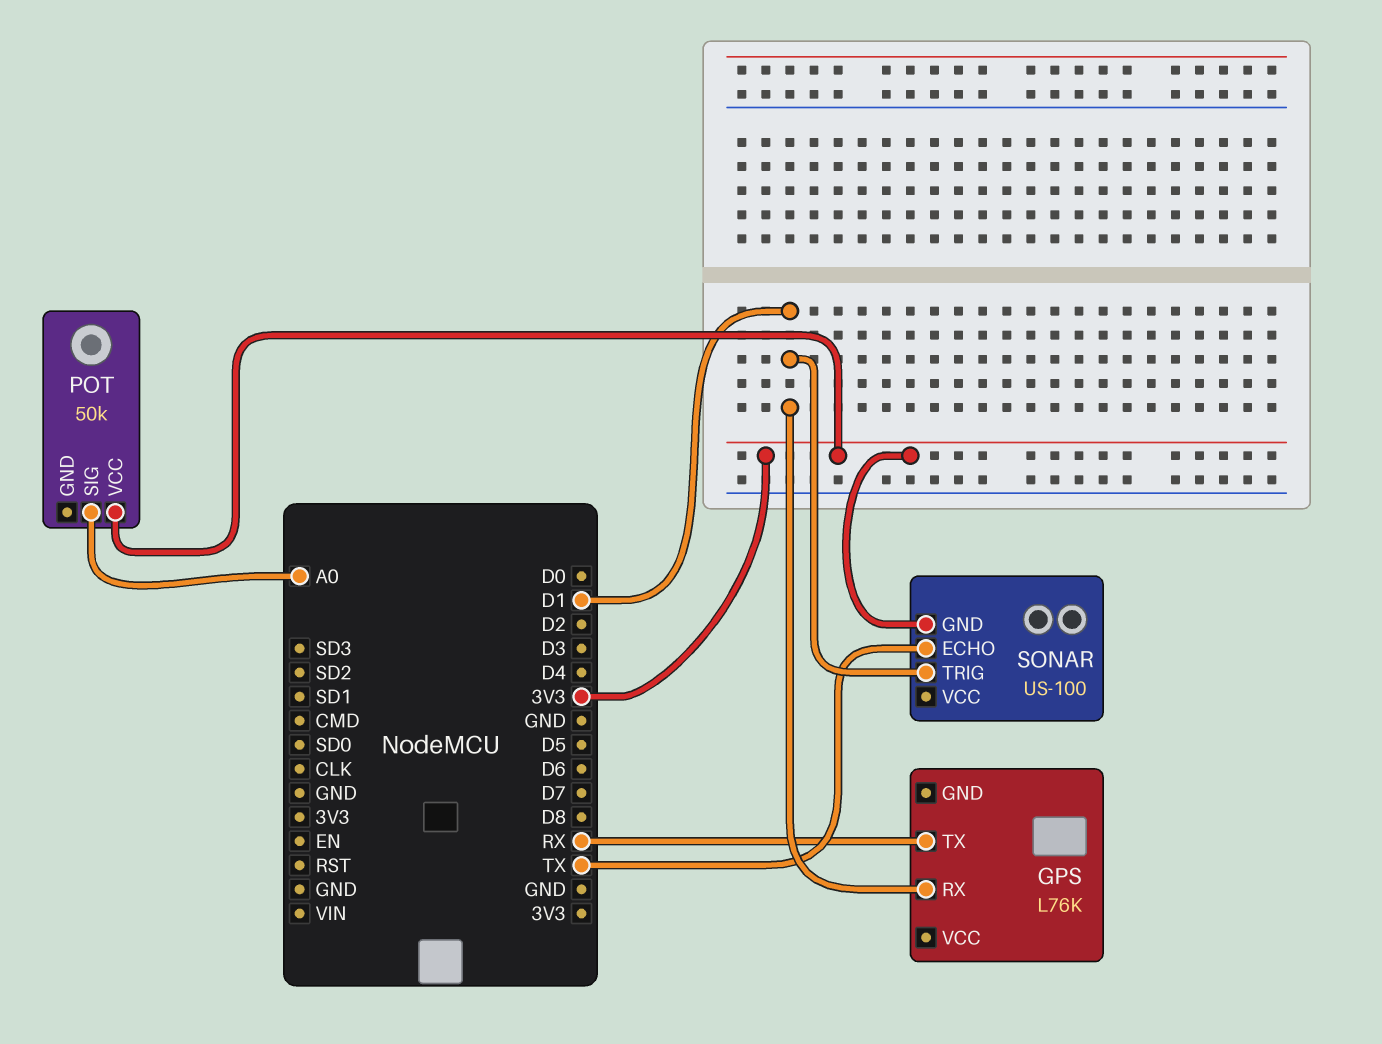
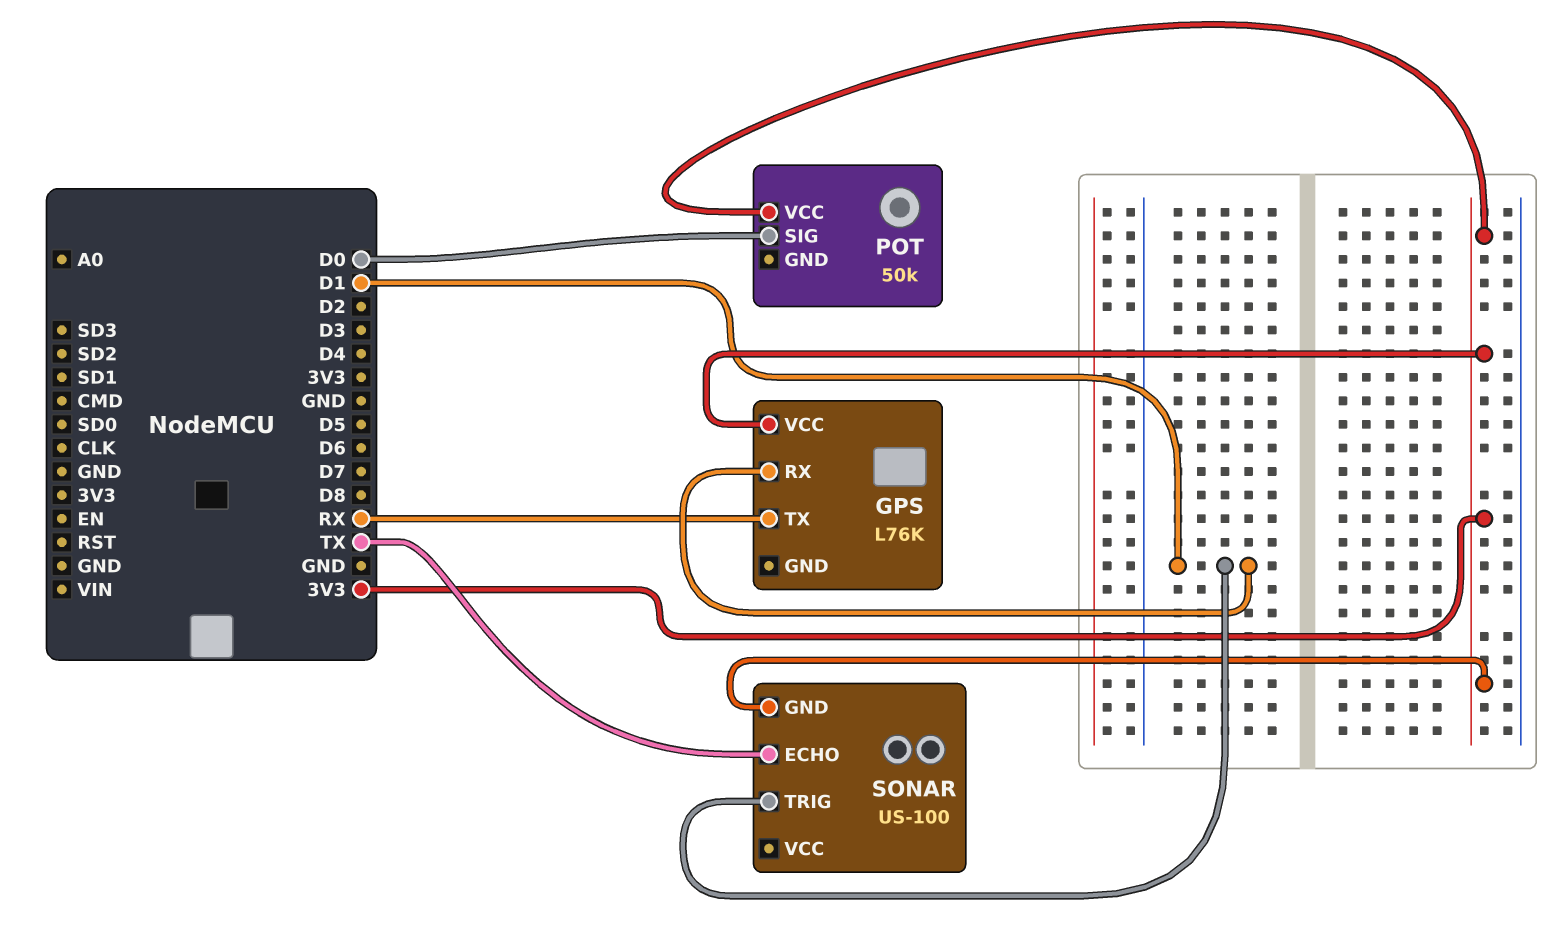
GPS pin VCC: none -> 3V3
POT pin SIG: A0 -> D0

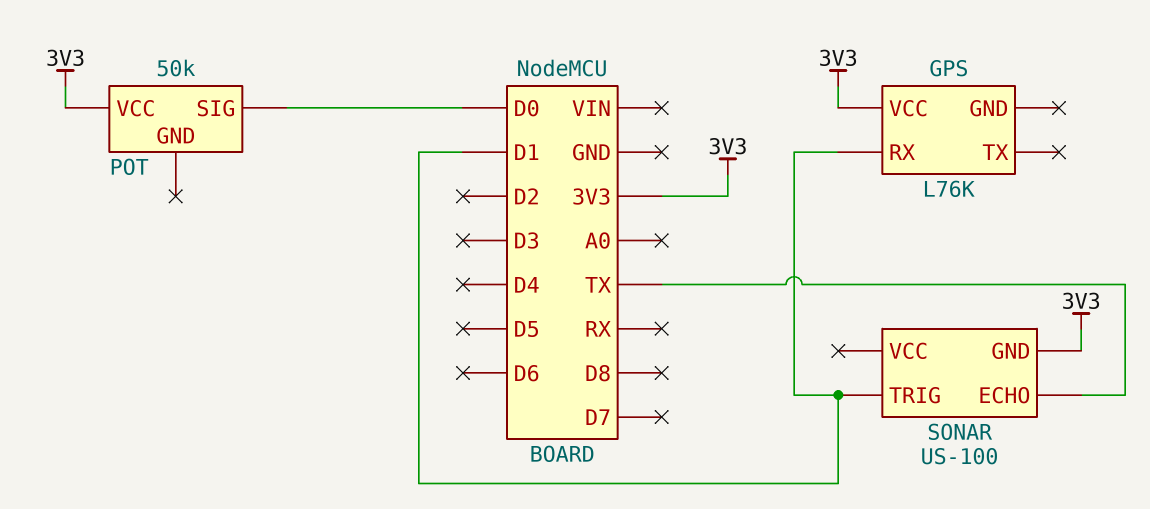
GPS pin TX: RX -> none

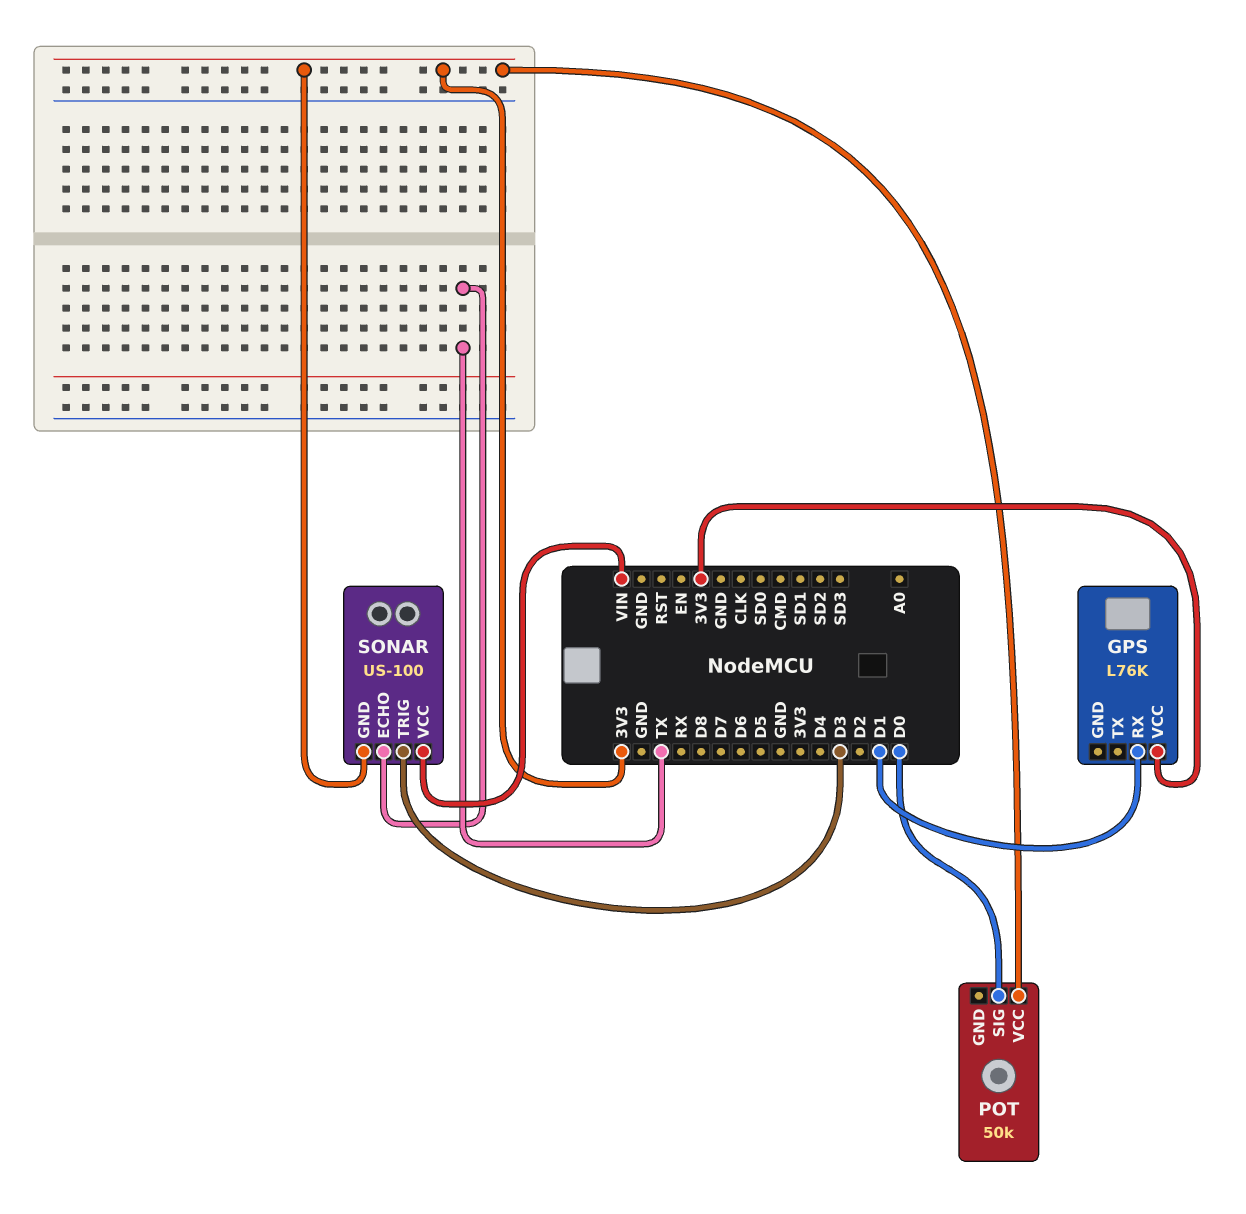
SONAR pin TRIG: D1 -> D3
SONAR pin VCC: none -> VIN

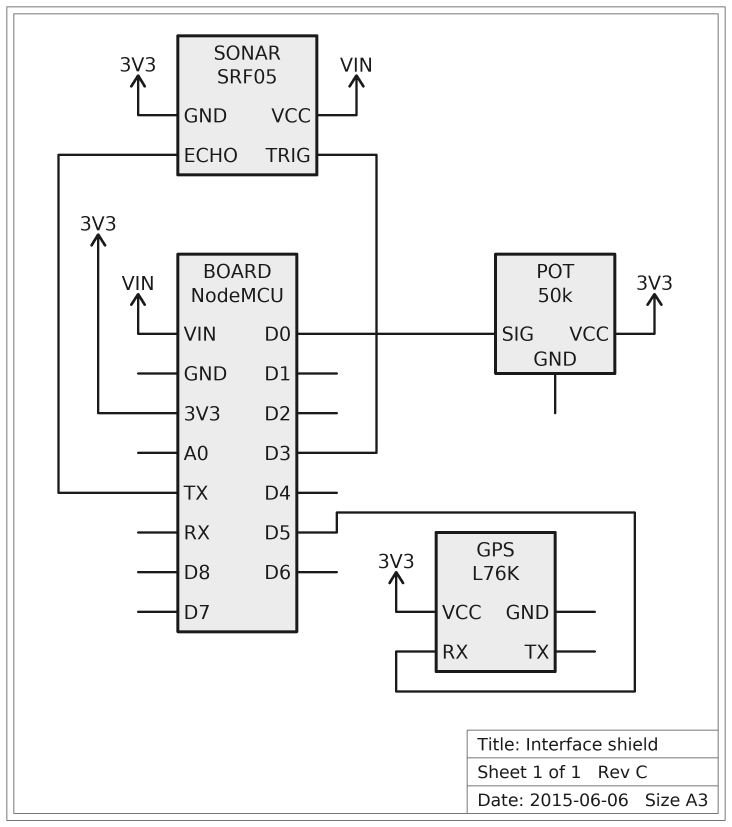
GPS pin RX: D1 -> D5
SONAR: US-100 -> SRF05

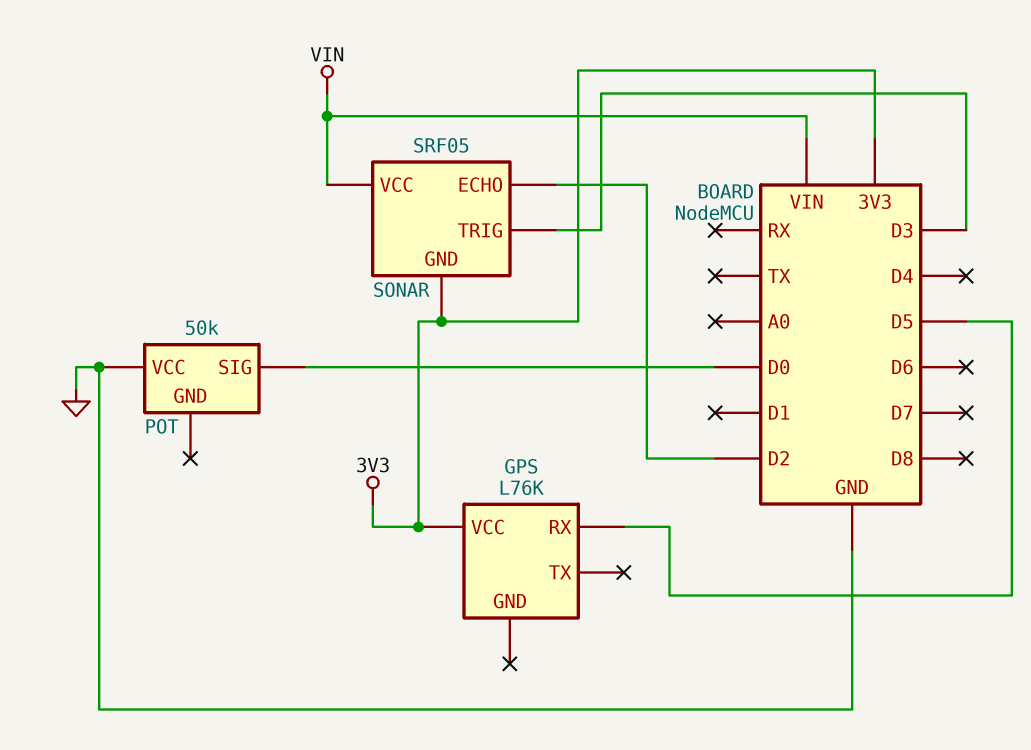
POT pin VCC: 3V3 -> GND
SONAR pin ECHO: TX -> D2

